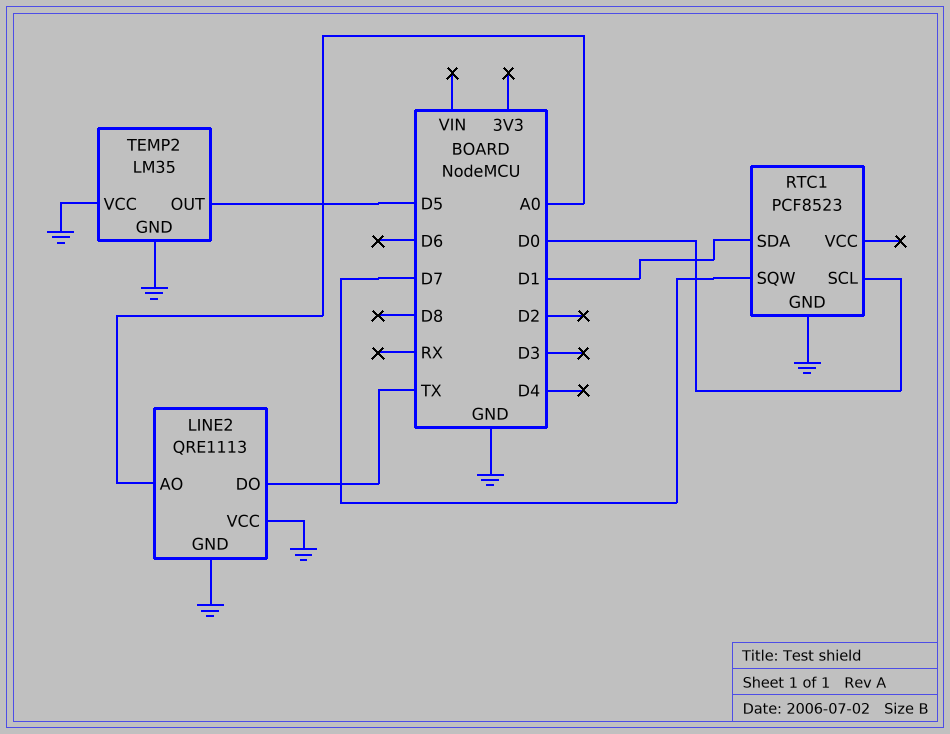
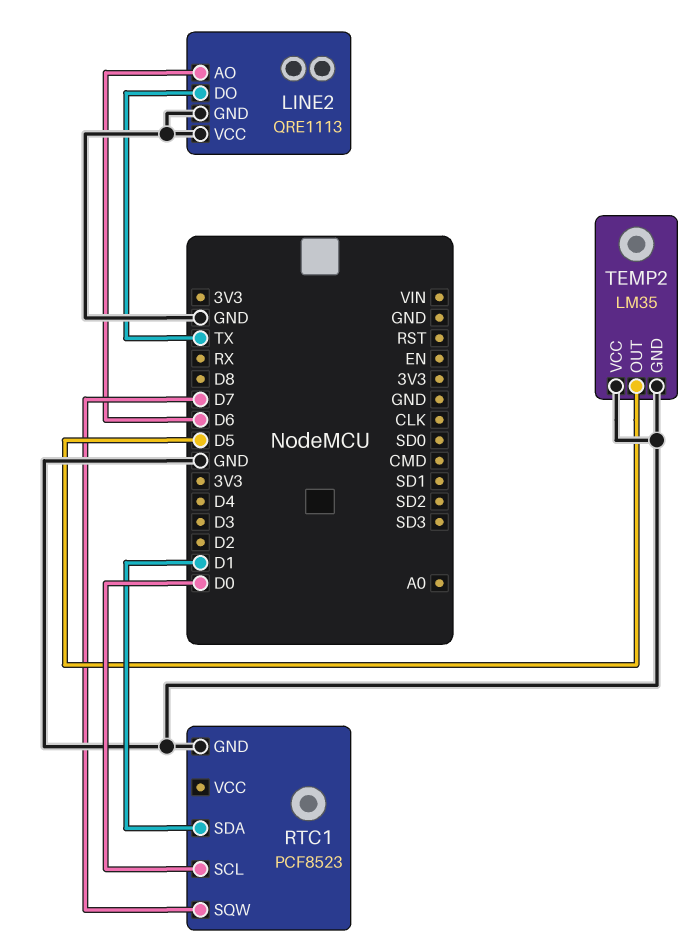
LINE2 pin AO: A0 -> D6

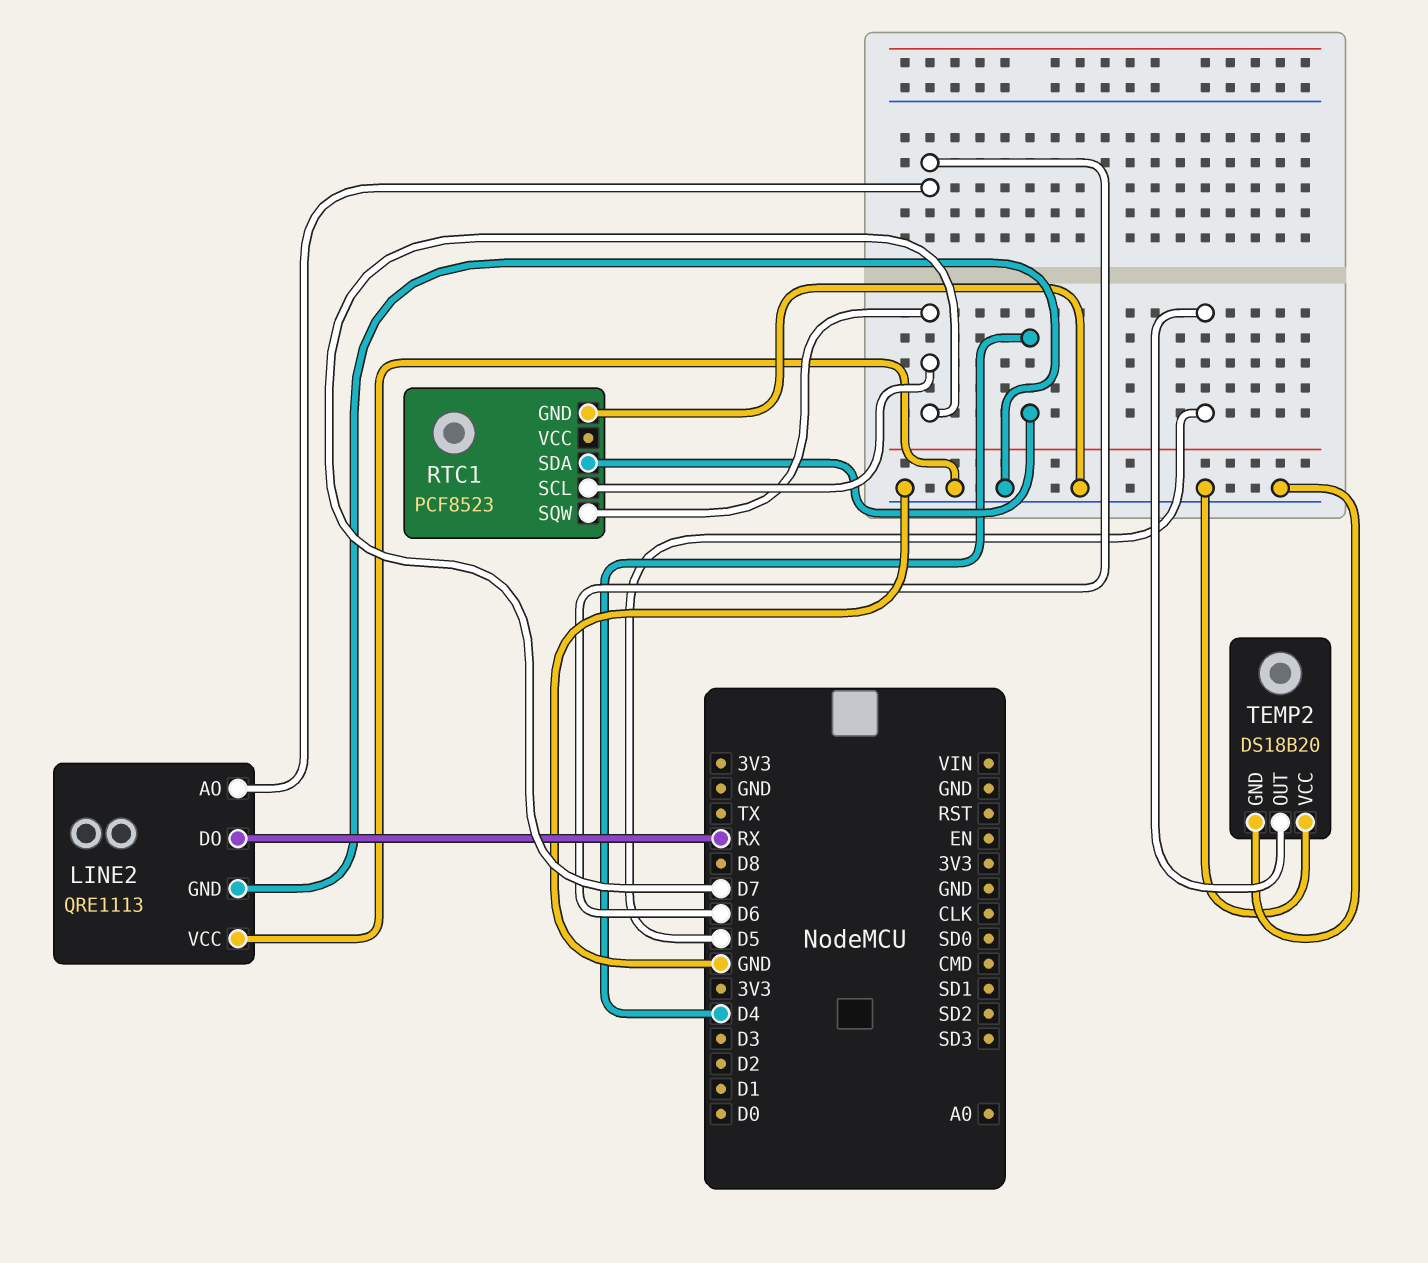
LINE2 pin DO: TX -> RX
RTC1 pin SCL: D0 -> D7
RTC1 pin SDA: D1 -> D4
TEMP2: LM35 -> DS18B20

